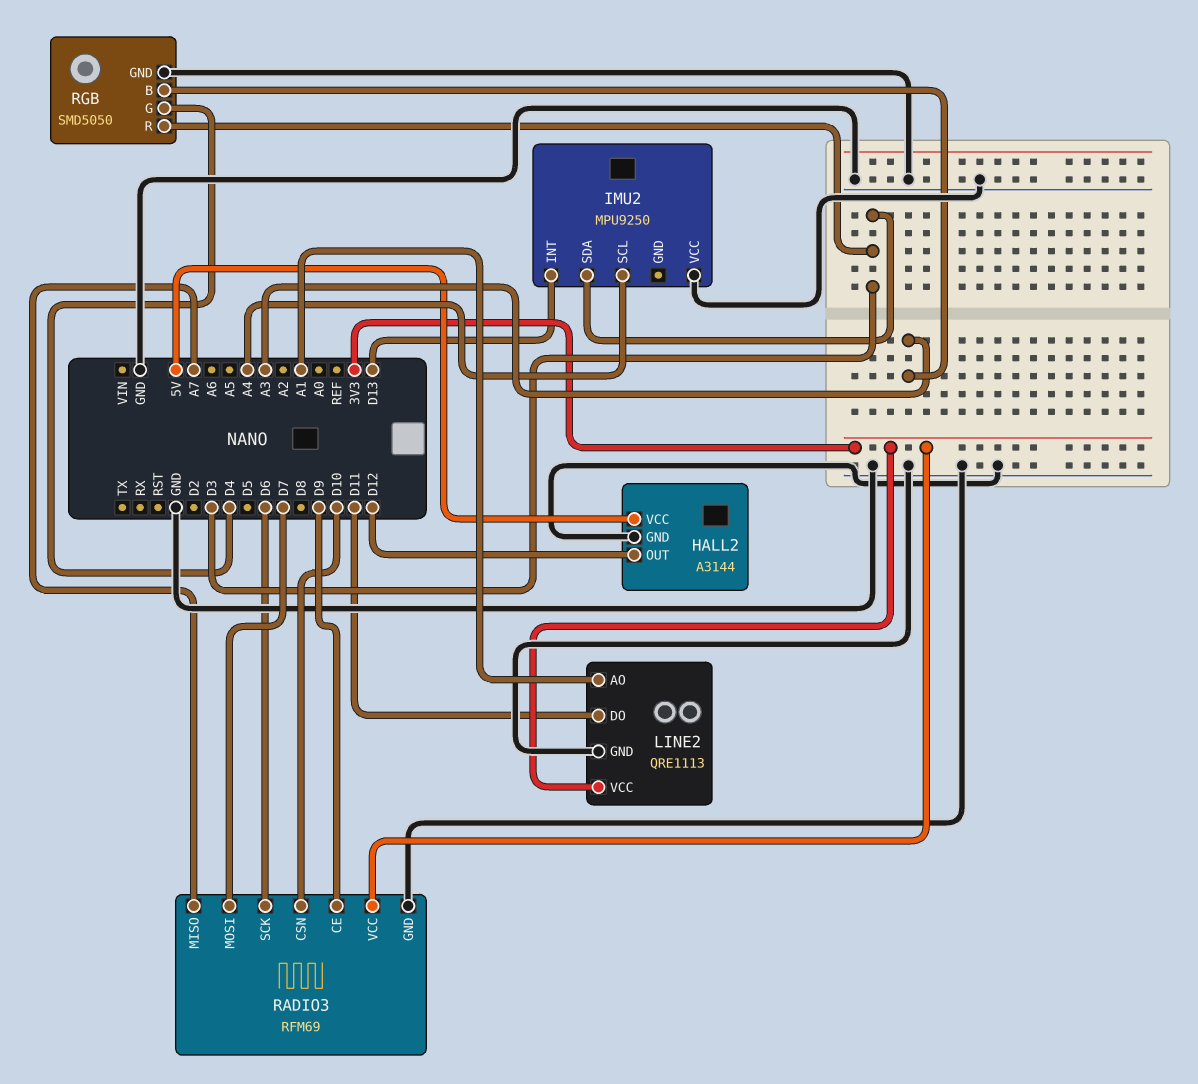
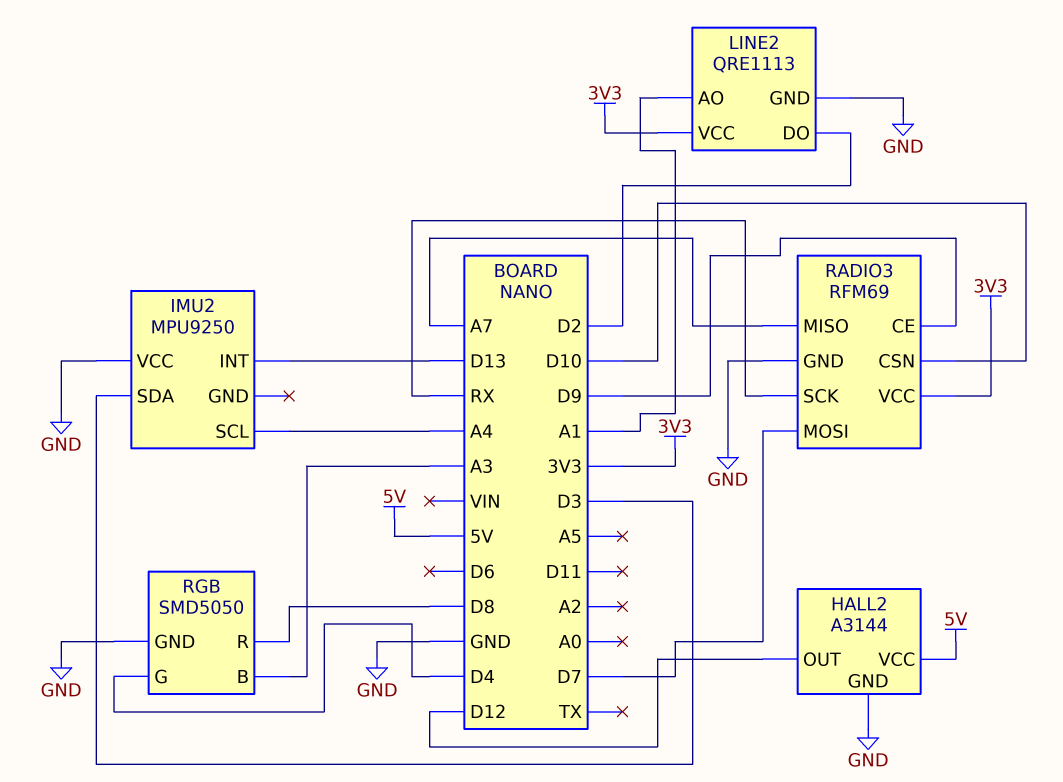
LINE2 pin DO: D11 -> D2
RADIO3 pin SCK: D6 -> RX
RGB pin R: D3 -> D8

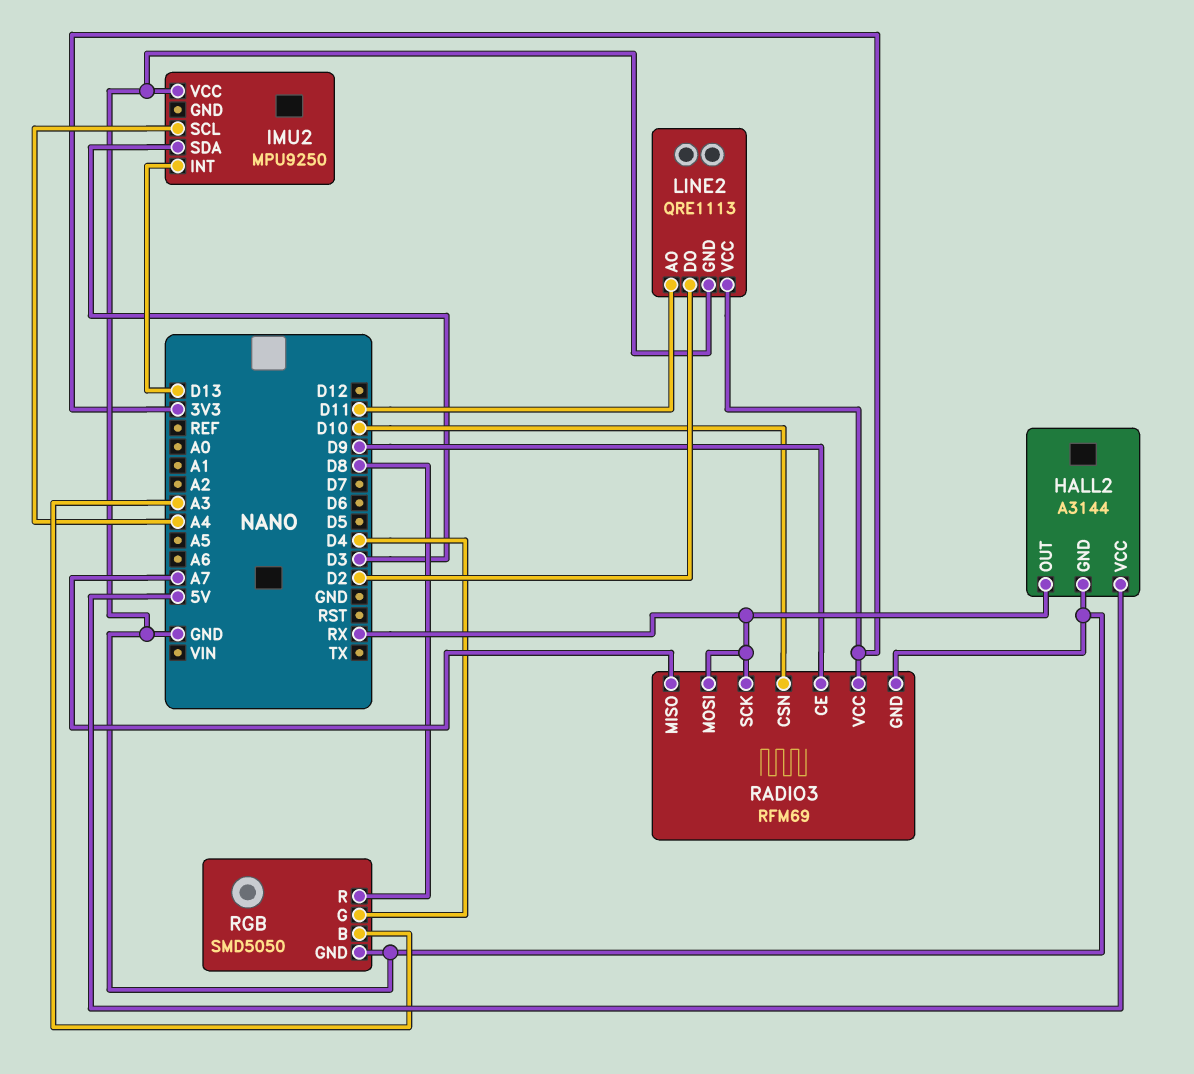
HALL2 pin OUT: D12 -> RX
LINE2 pin AO: A1 -> D11
RADIO3 pin MOSI: D7 -> RX

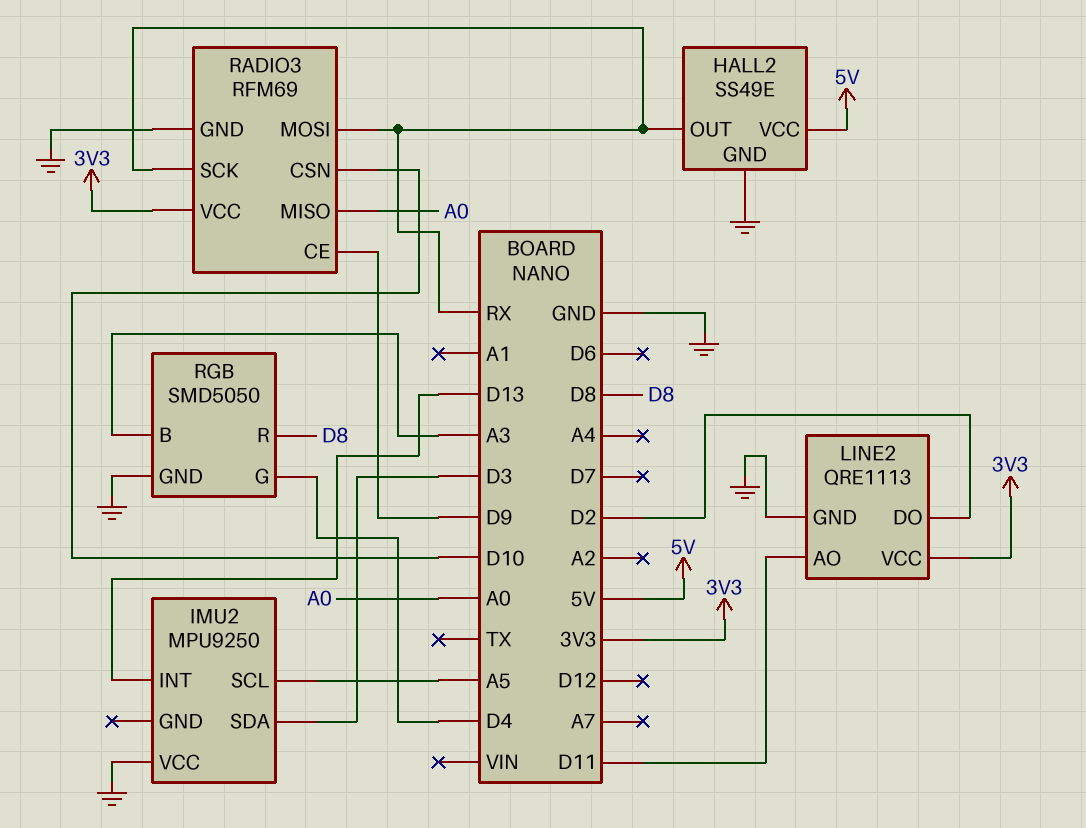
HALL2: A3144 -> SS49E
IMU2 pin SCL: A4 -> A5
RADIO3 pin MISO: A7 -> A0

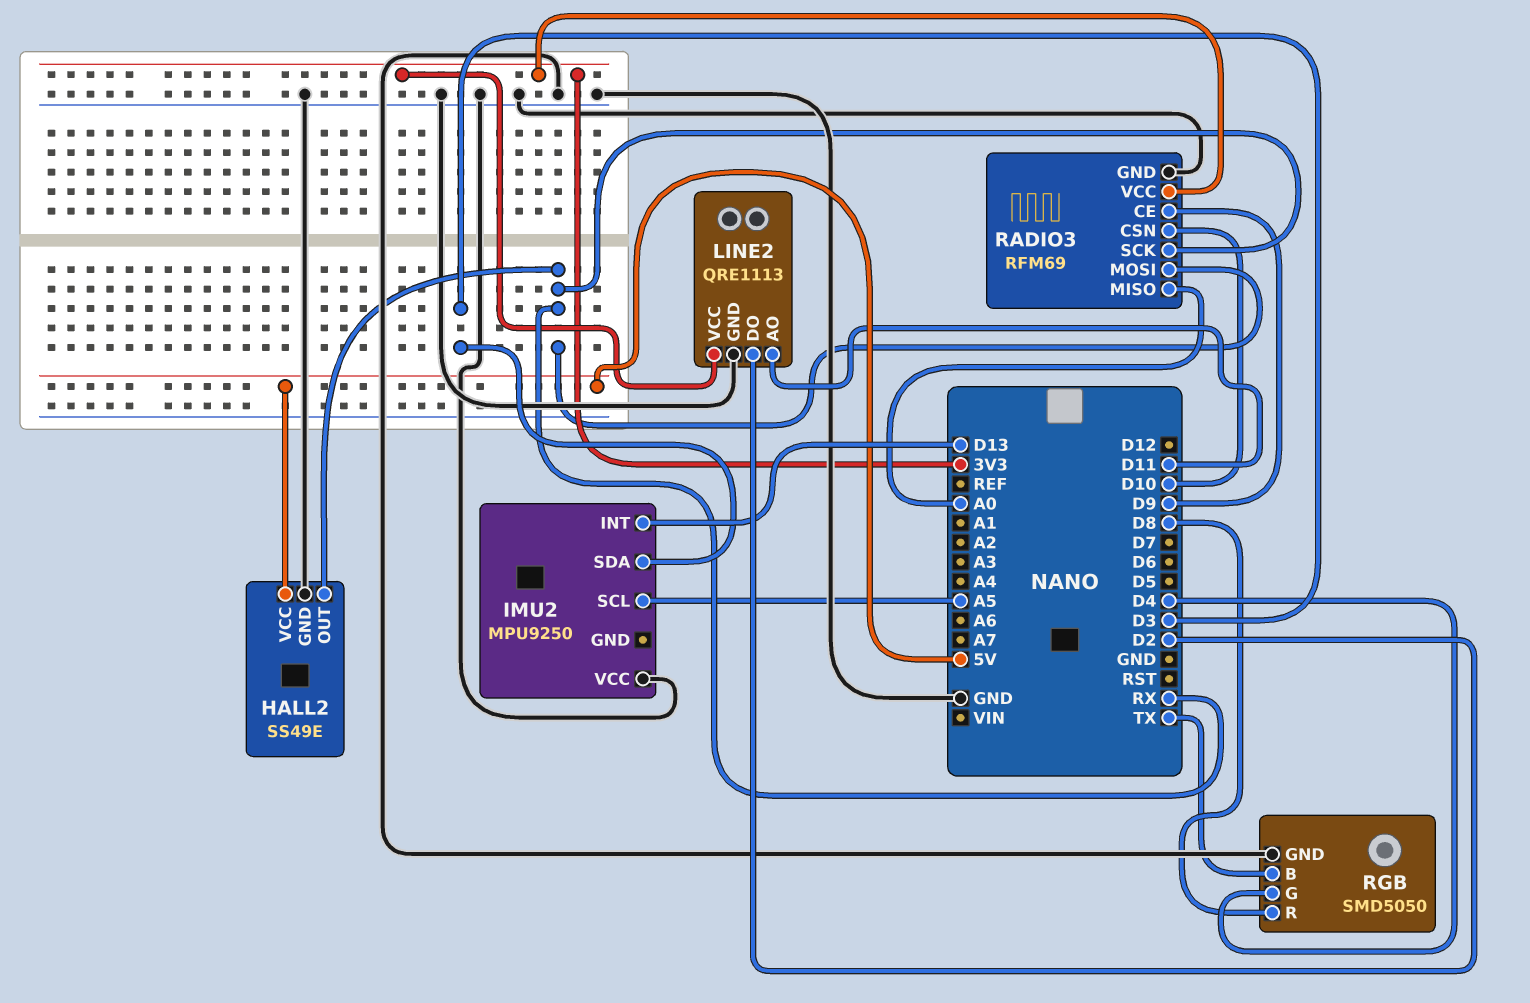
RGB pin B: A3 -> TX

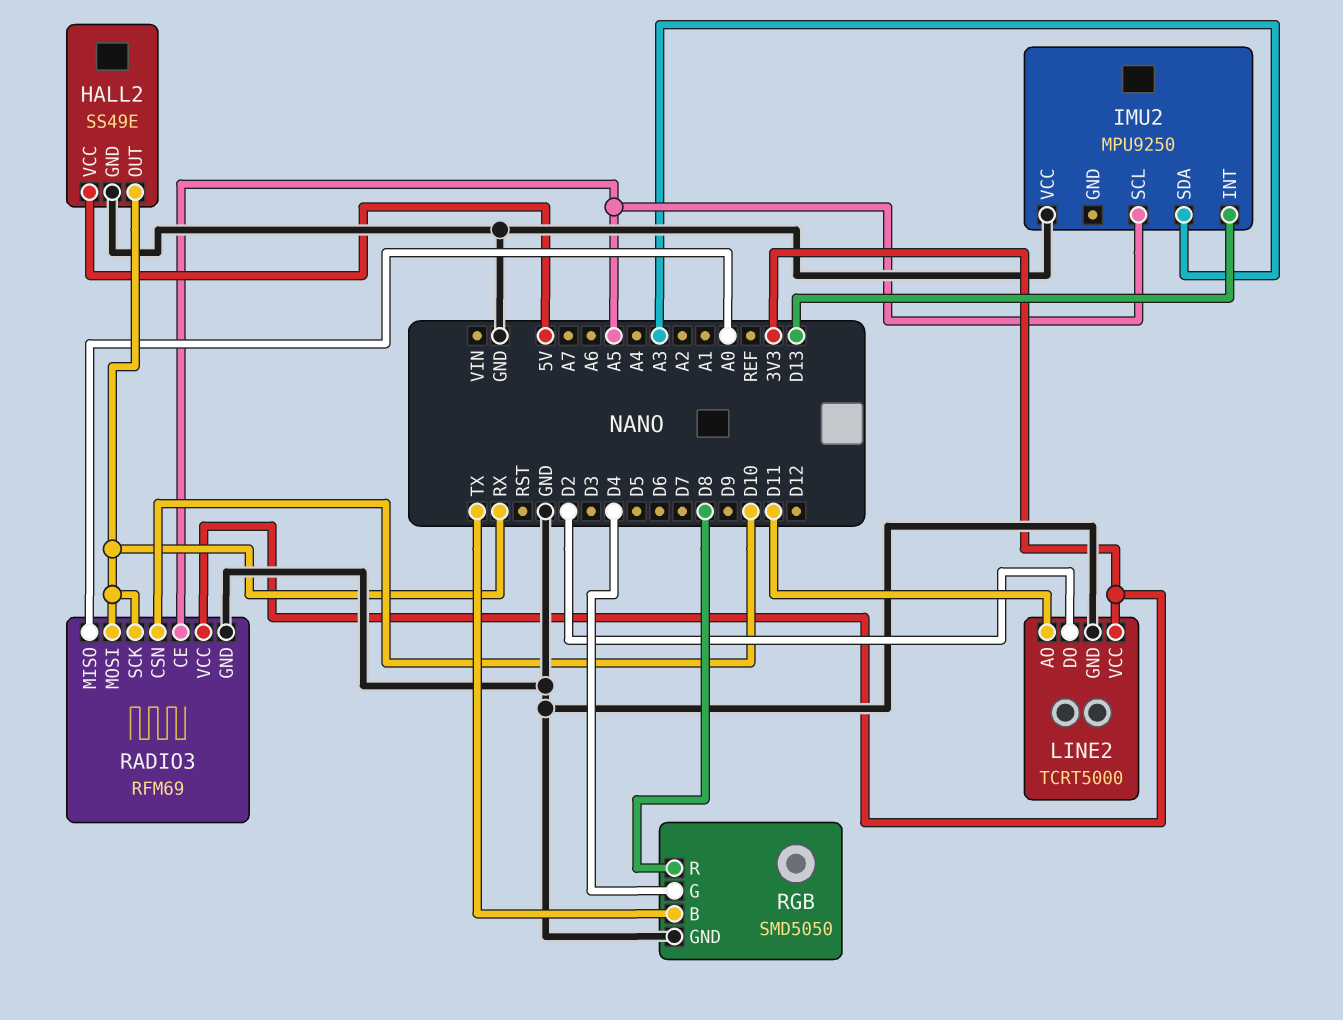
IMU2 pin SDA: D3 -> A3
LINE2: QRE1113 -> TCRT5000
RADIO3 pin CE: D9 -> A5

